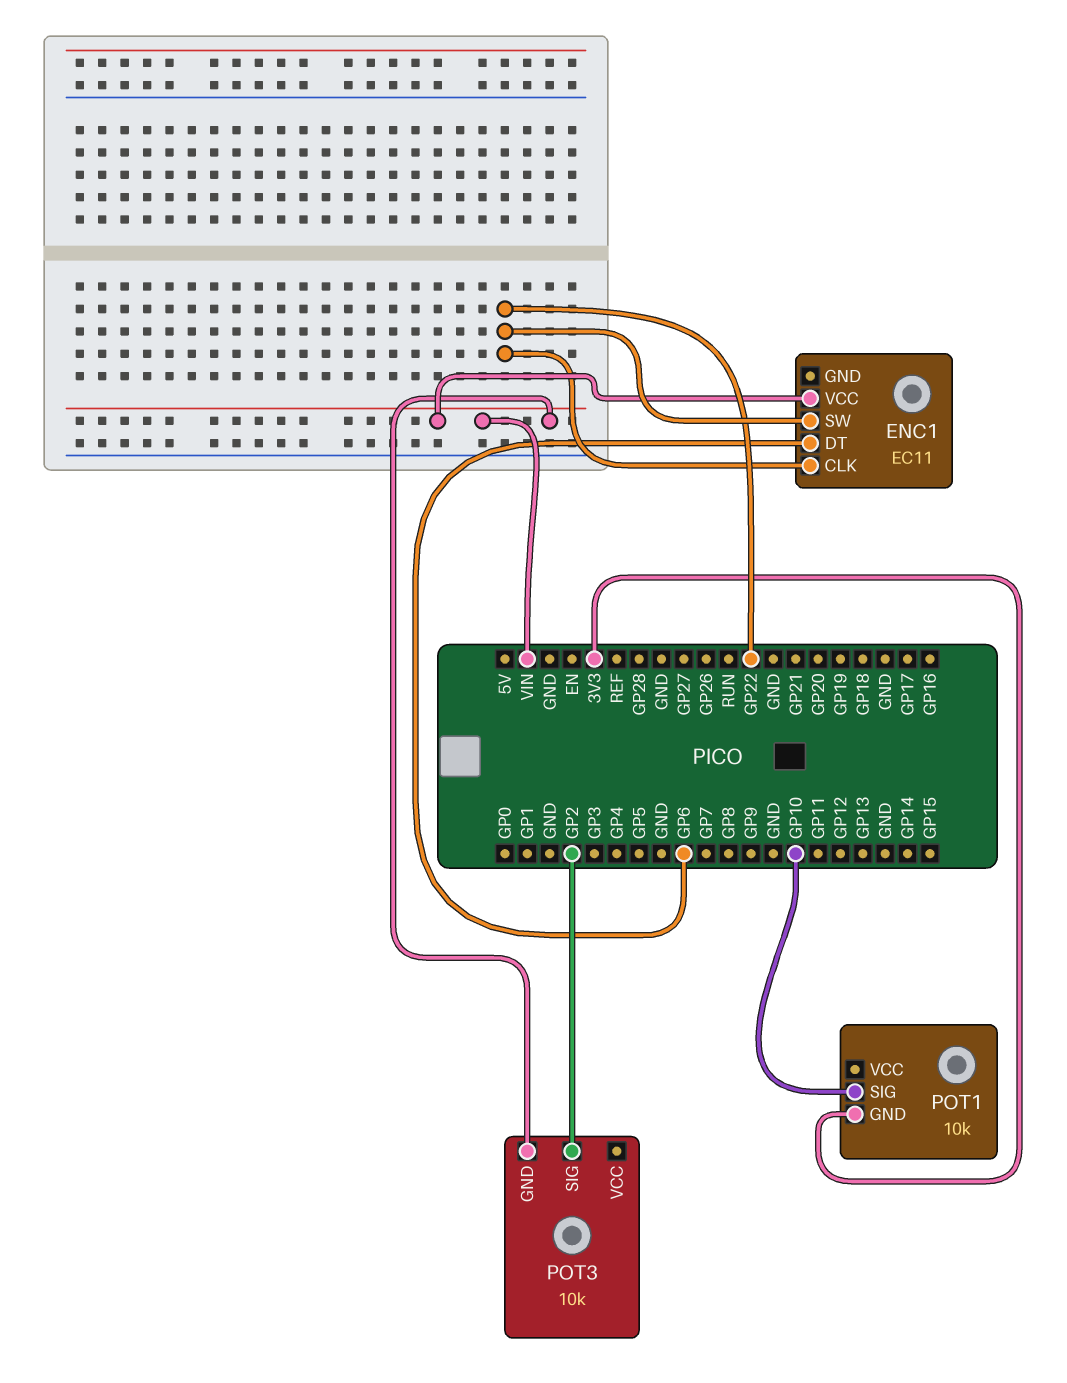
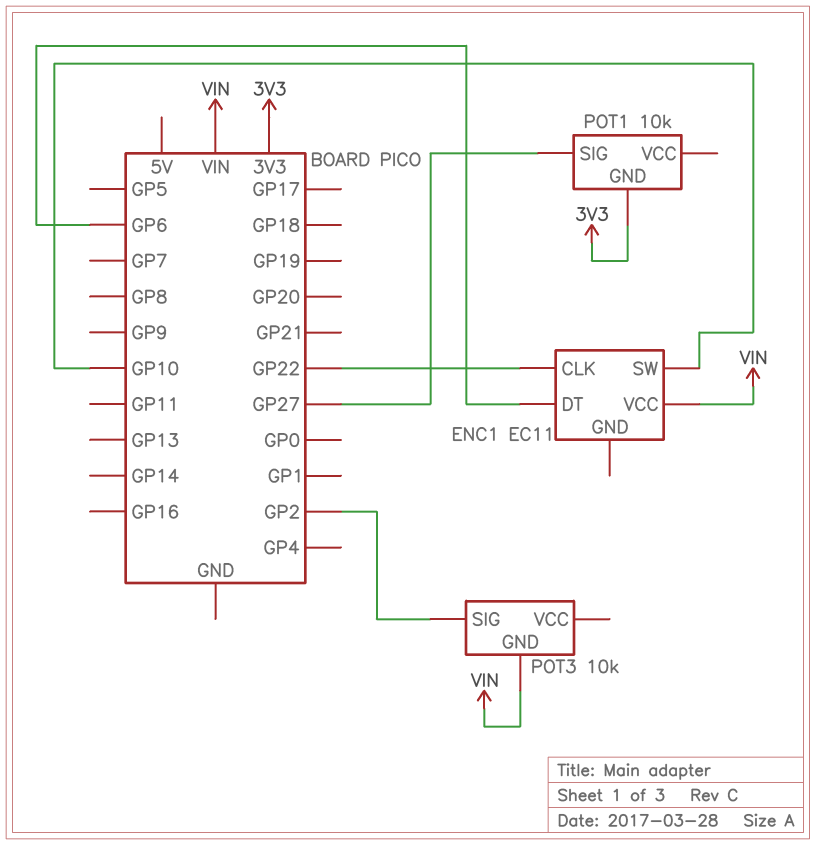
ENC1 pin SW: GP22 -> GP10
POT1 pin SIG: GP10 -> GP27

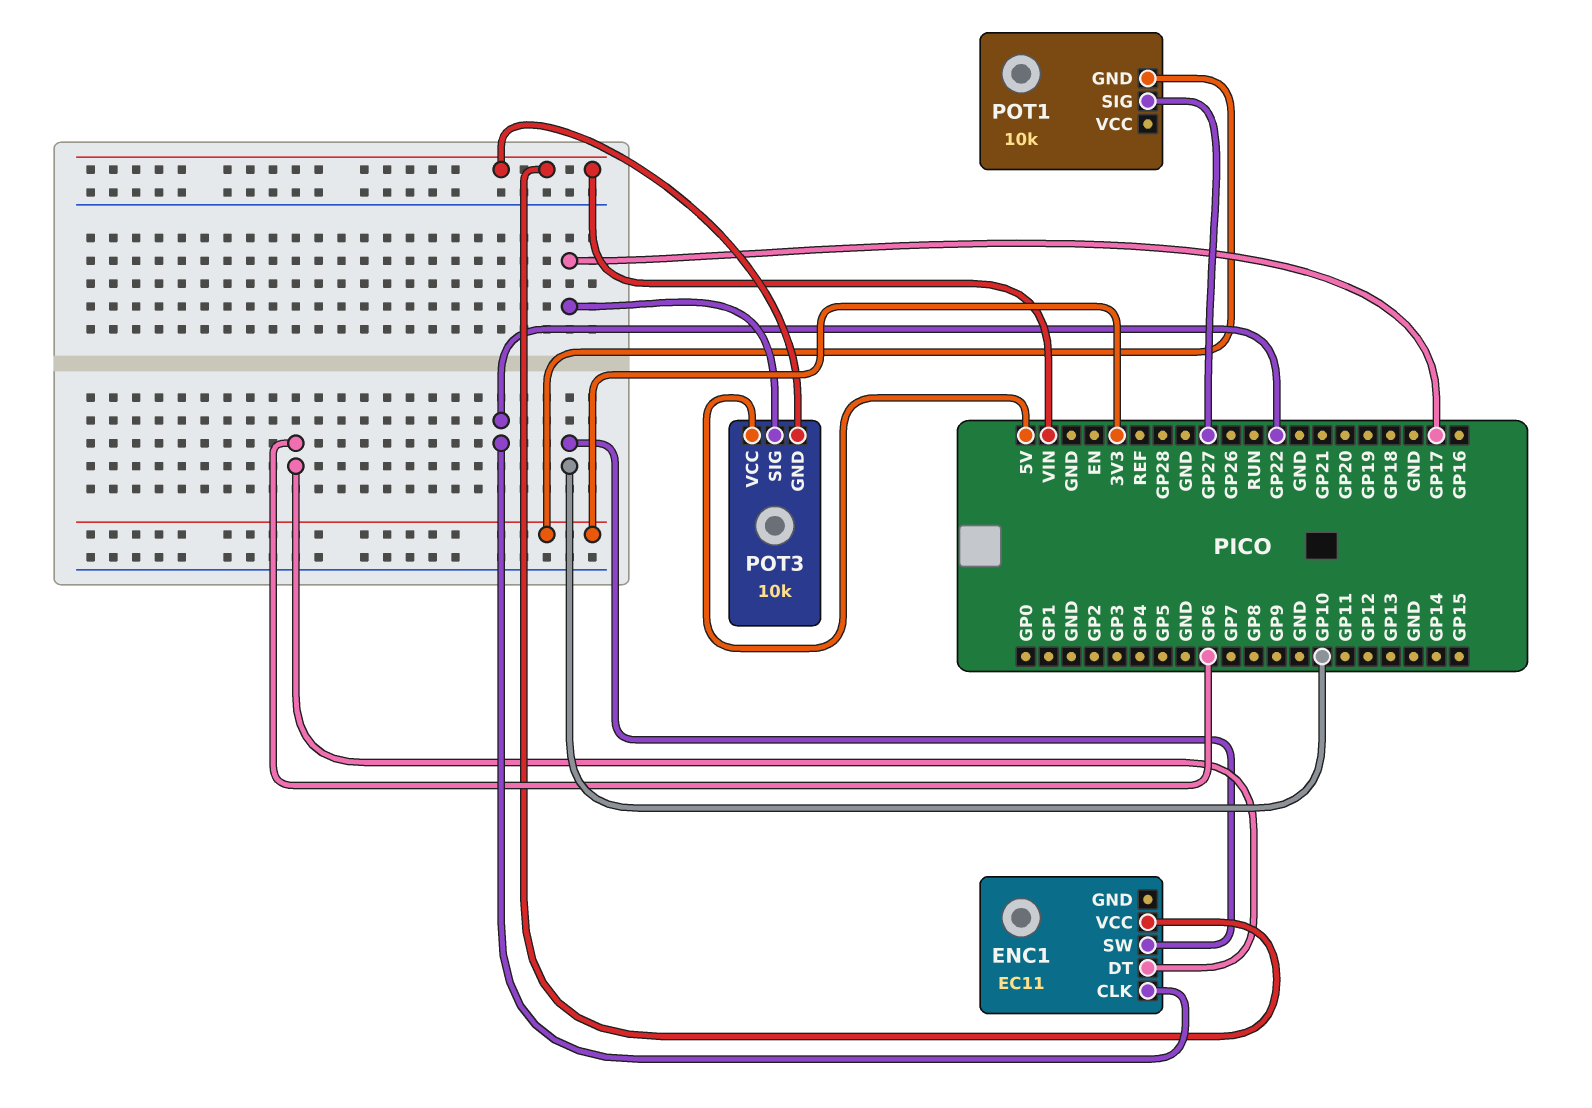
POT3 pin SIG: GP2 -> GP17
POT3 pin VCC: none -> 5V

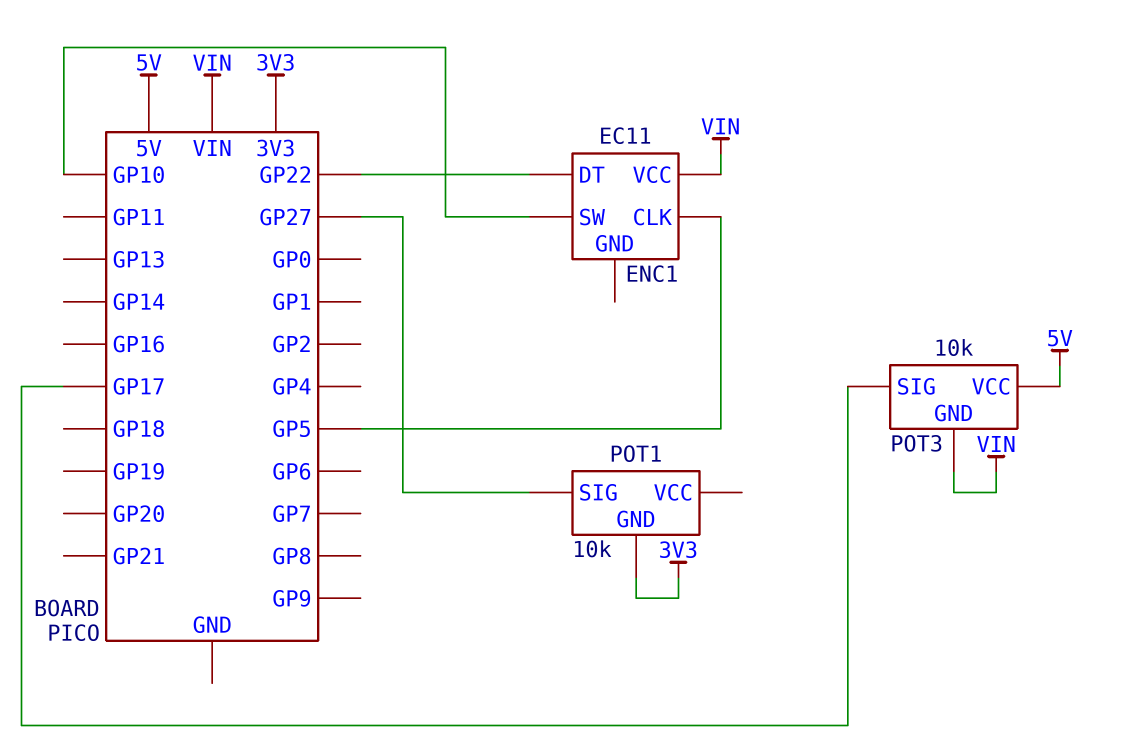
ENC1 pin CLK: GP22 -> GP5
ENC1 pin DT: GP6 -> GP22

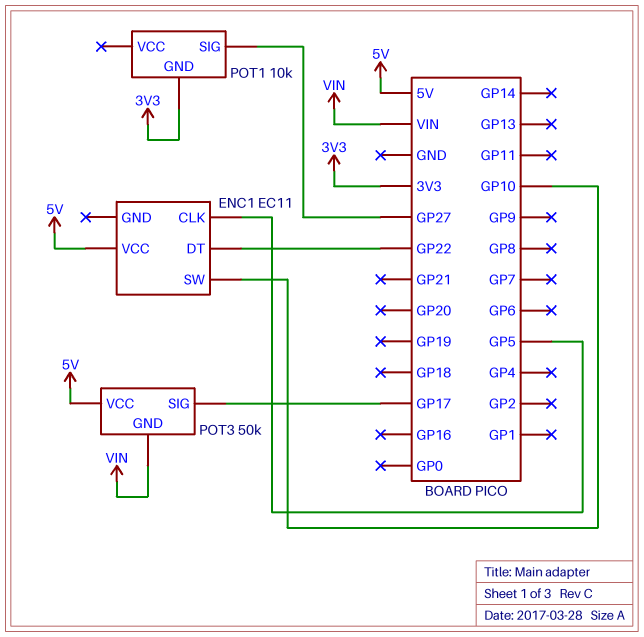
ENC1 pin VCC: VIN -> 5V
POT3: 10k -> 50k

